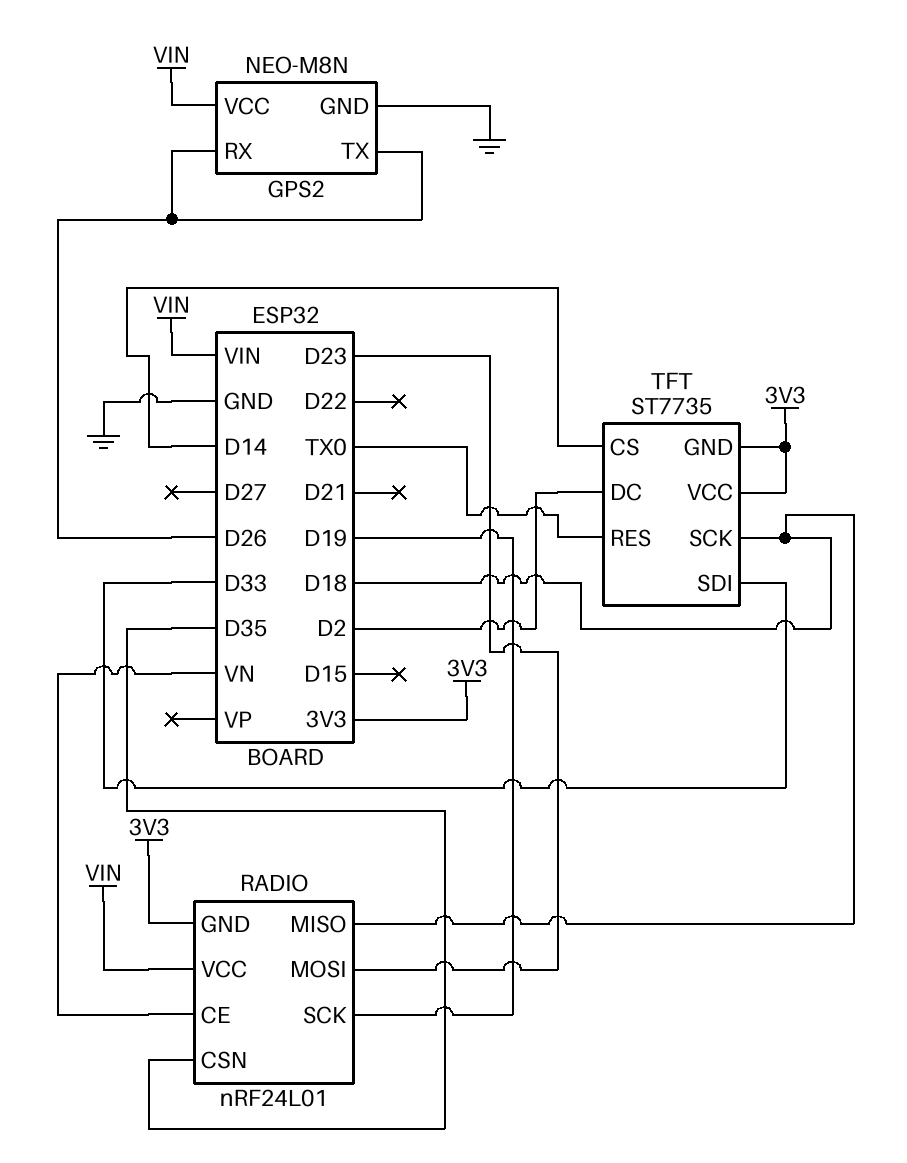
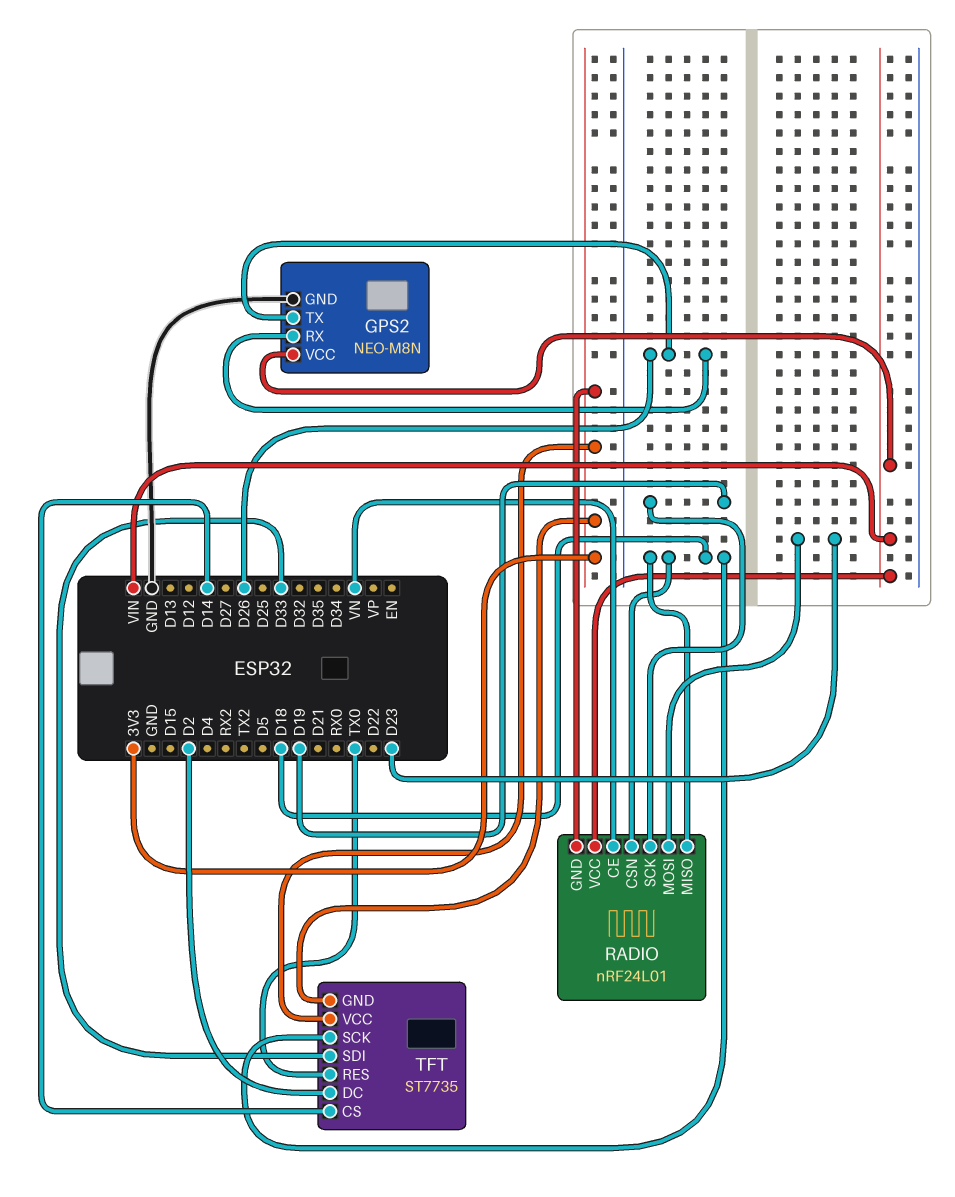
RADIO pin CSN: D35 -> D18

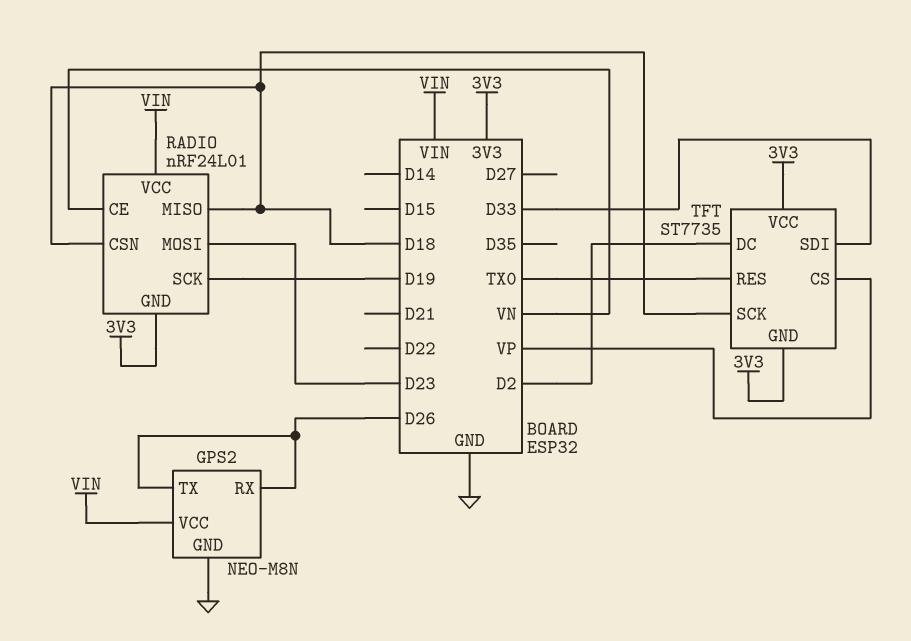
TFT pin CS: D14 -> VP

